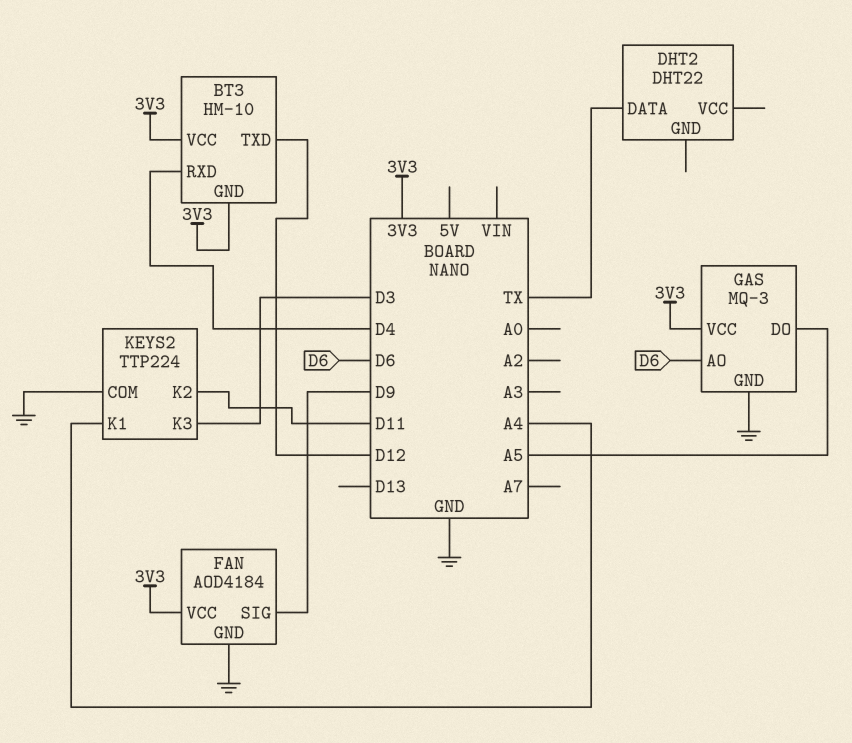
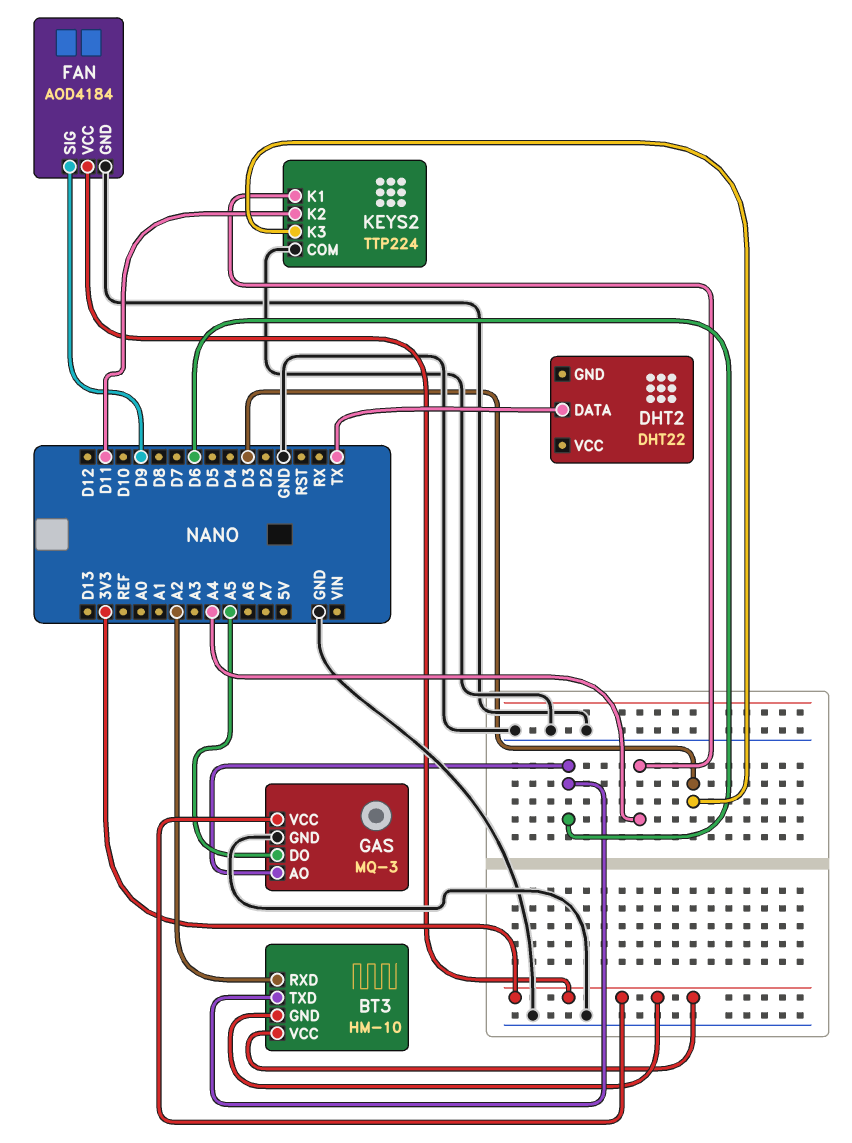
BT3 pin RXD: D4 -> A2
BT3 pin TXD: D12 -> D6

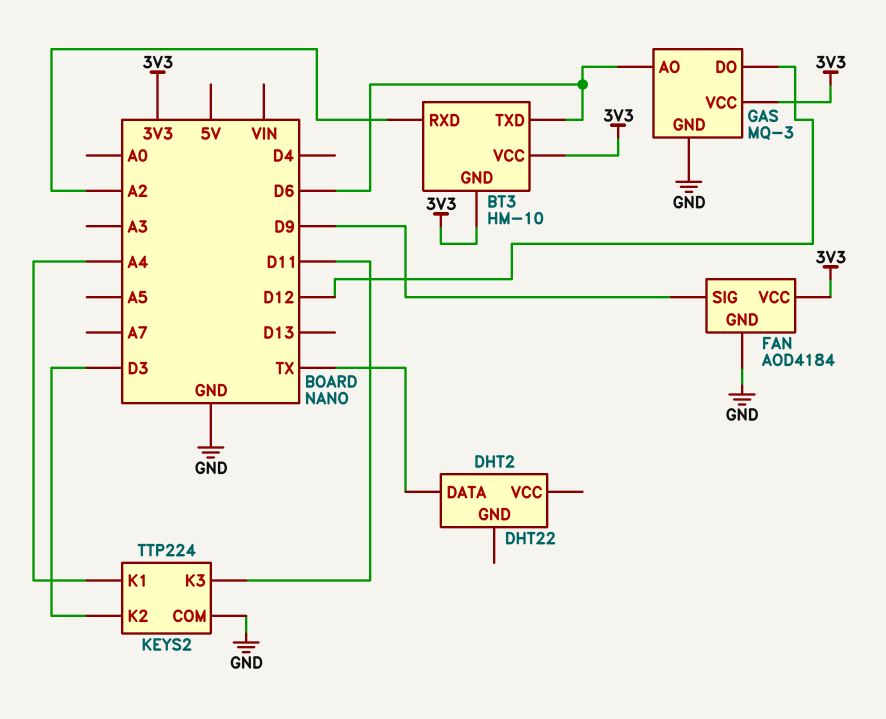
GAS pin DO: A5 -> D12
KEYS2 pin K2: D11 -> D3
KEYS2 pin K3: D3 -> D11

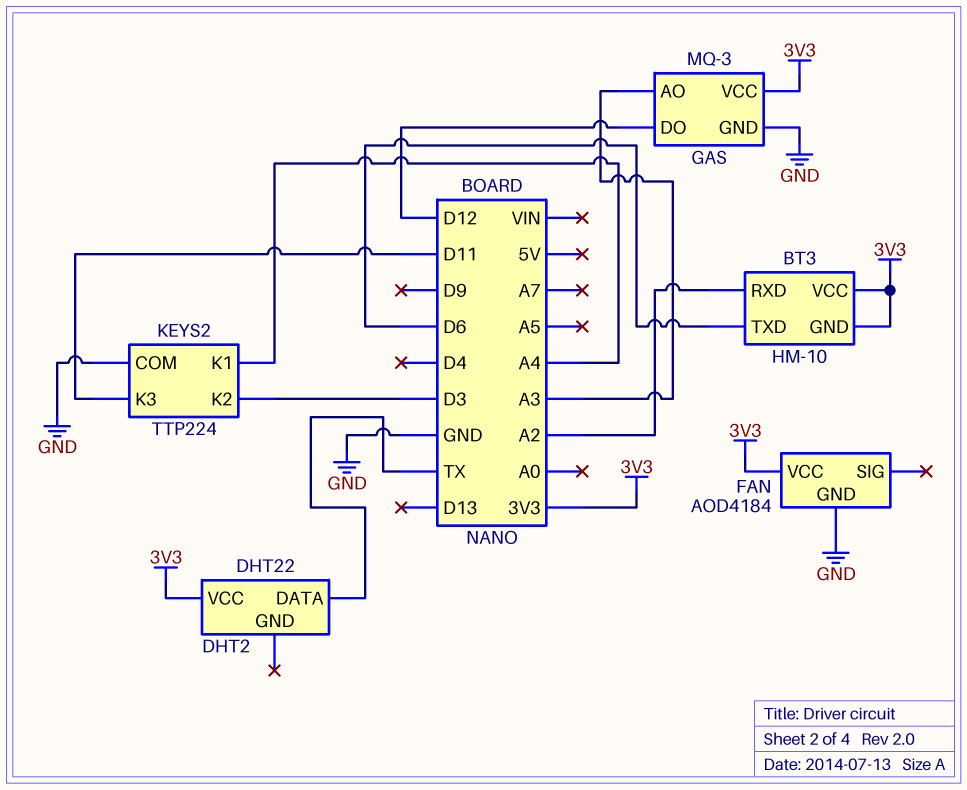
DHT2 pin VCC: none -> 3V3
FAN pin SIG: D9 -> none
GAS pin AO: D6 -> A3

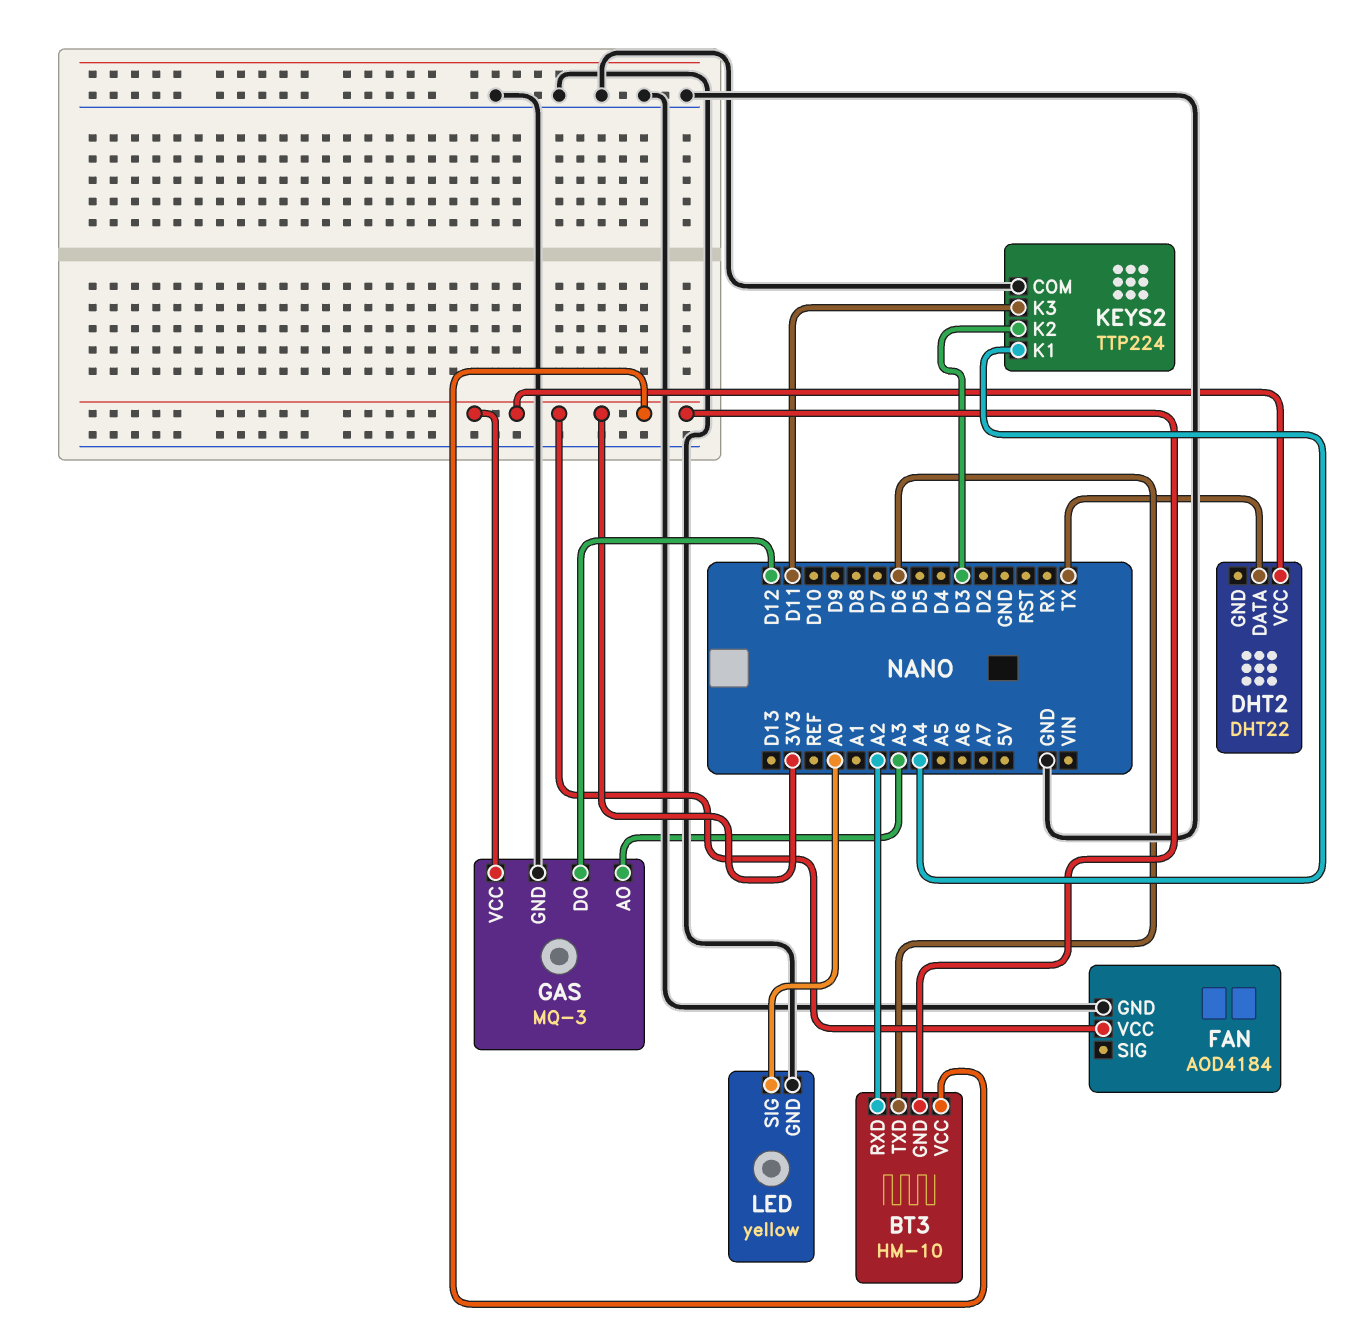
LED: none -> yellow
LED pin GND: none -> GND
LED pin SIG: none -> A0

